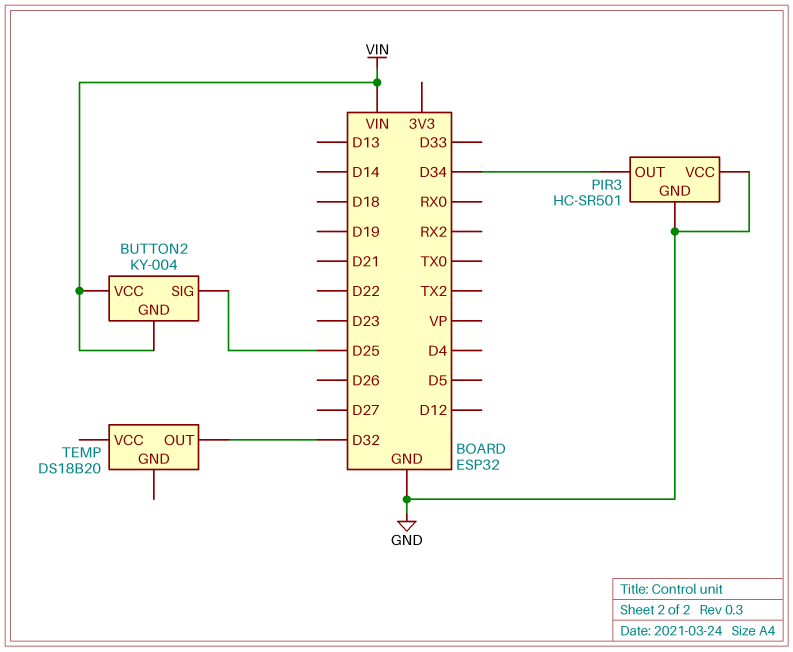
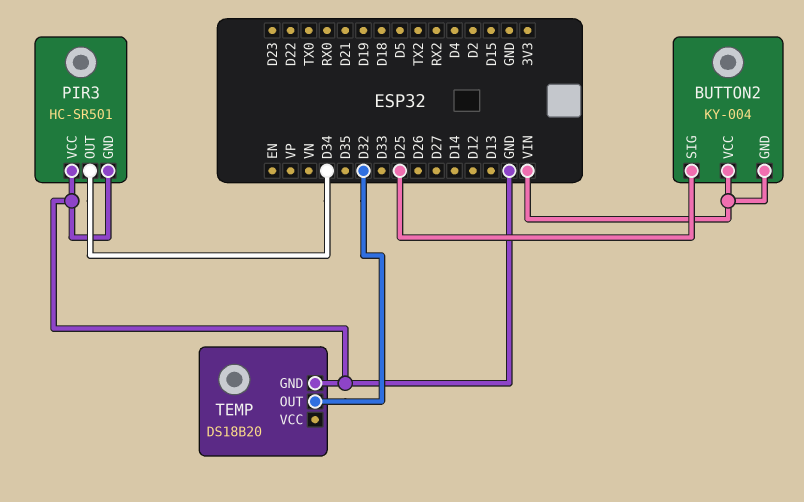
TEMP pin GND: none -> GND

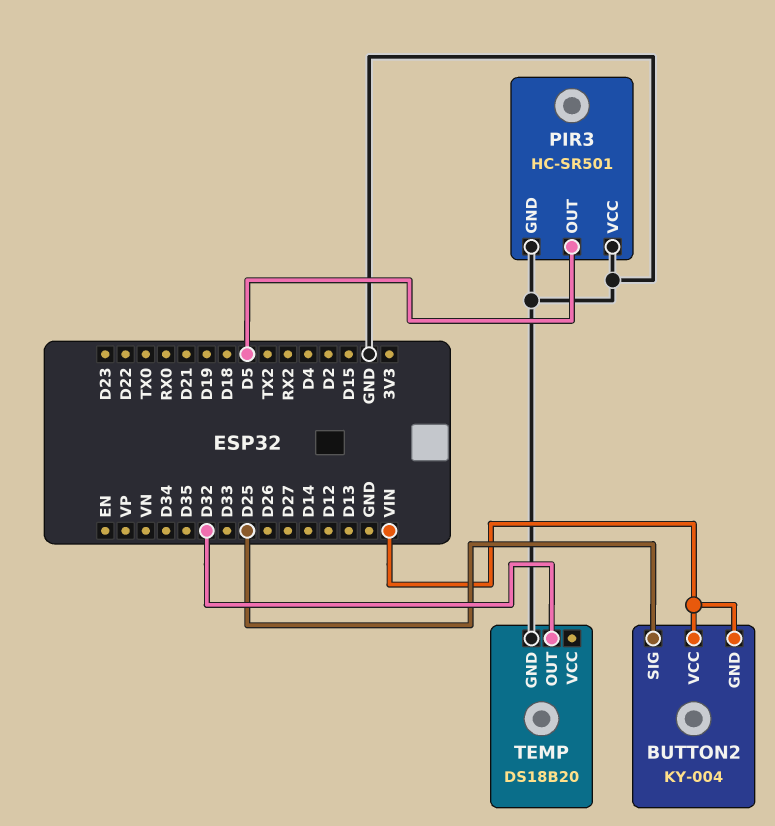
PIR3 pin OUT: D34 -> D5

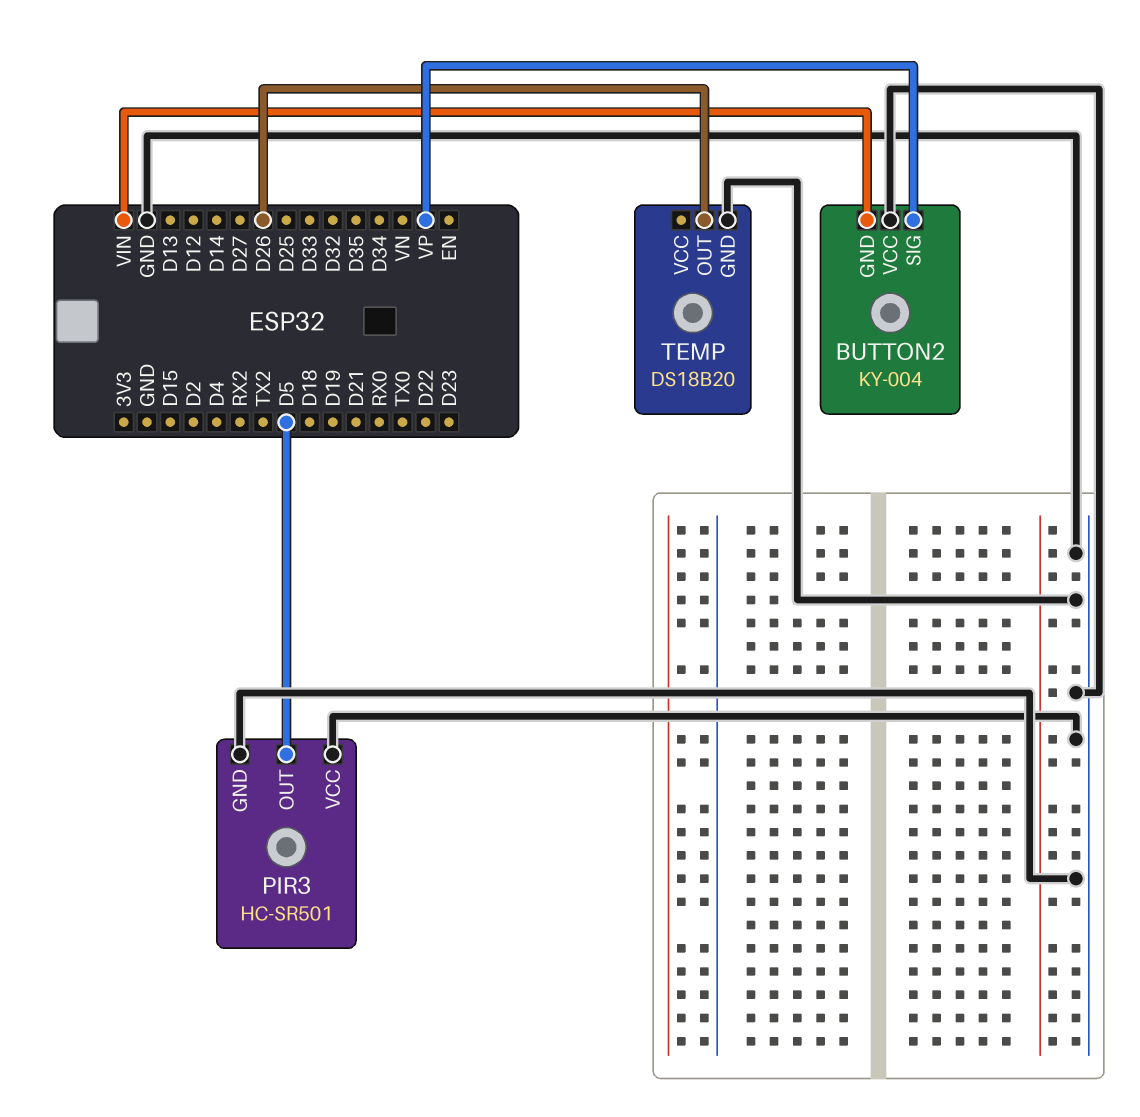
BUTTON2 pin SIG: D25 -> VP
BUTTON2 pin VCC: VIN -> GND
TEMP pin OUT: D32 -> D26

